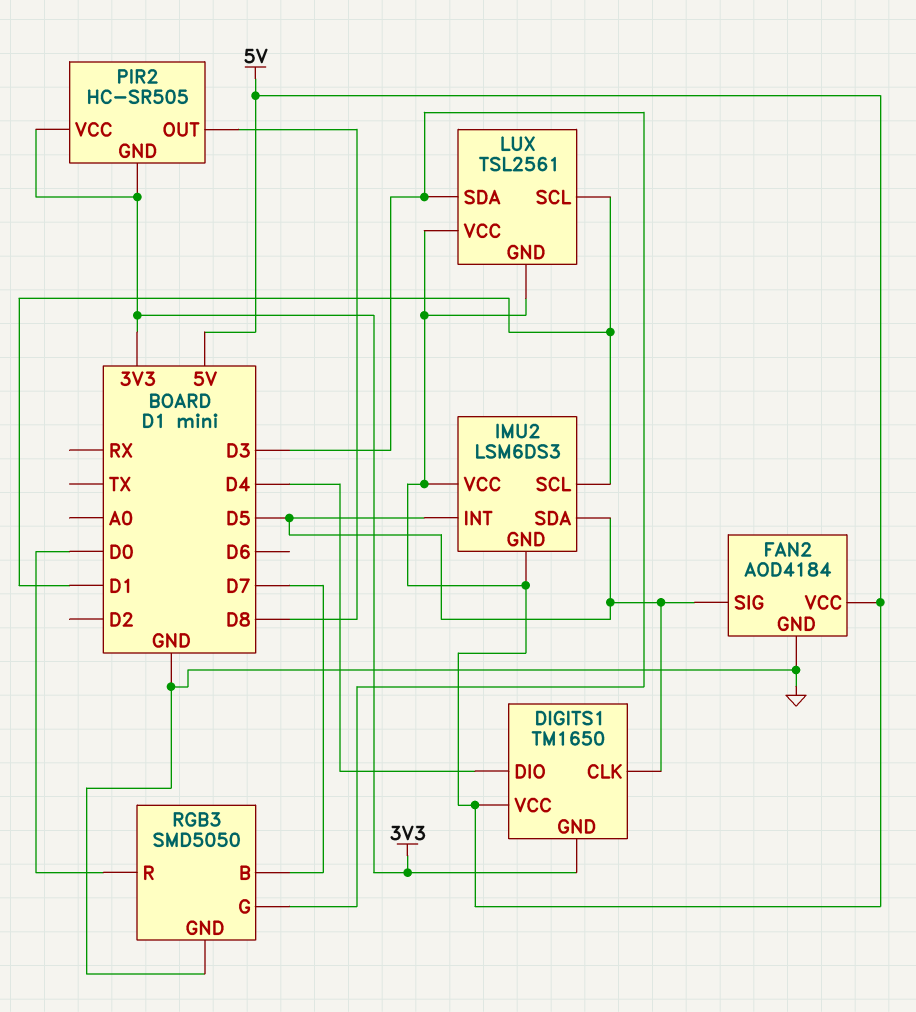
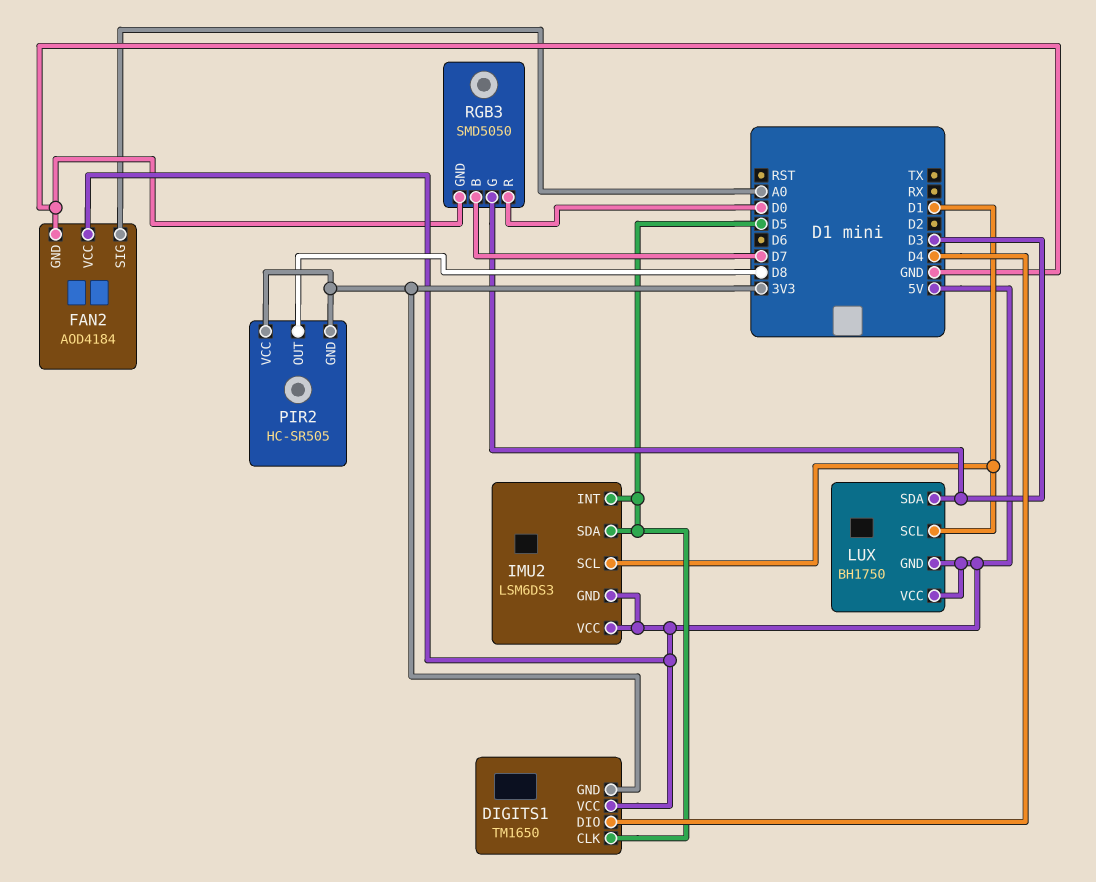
FAN2 pin SIG: D5 -> A0
LUX: TSL2561 -> BH1750

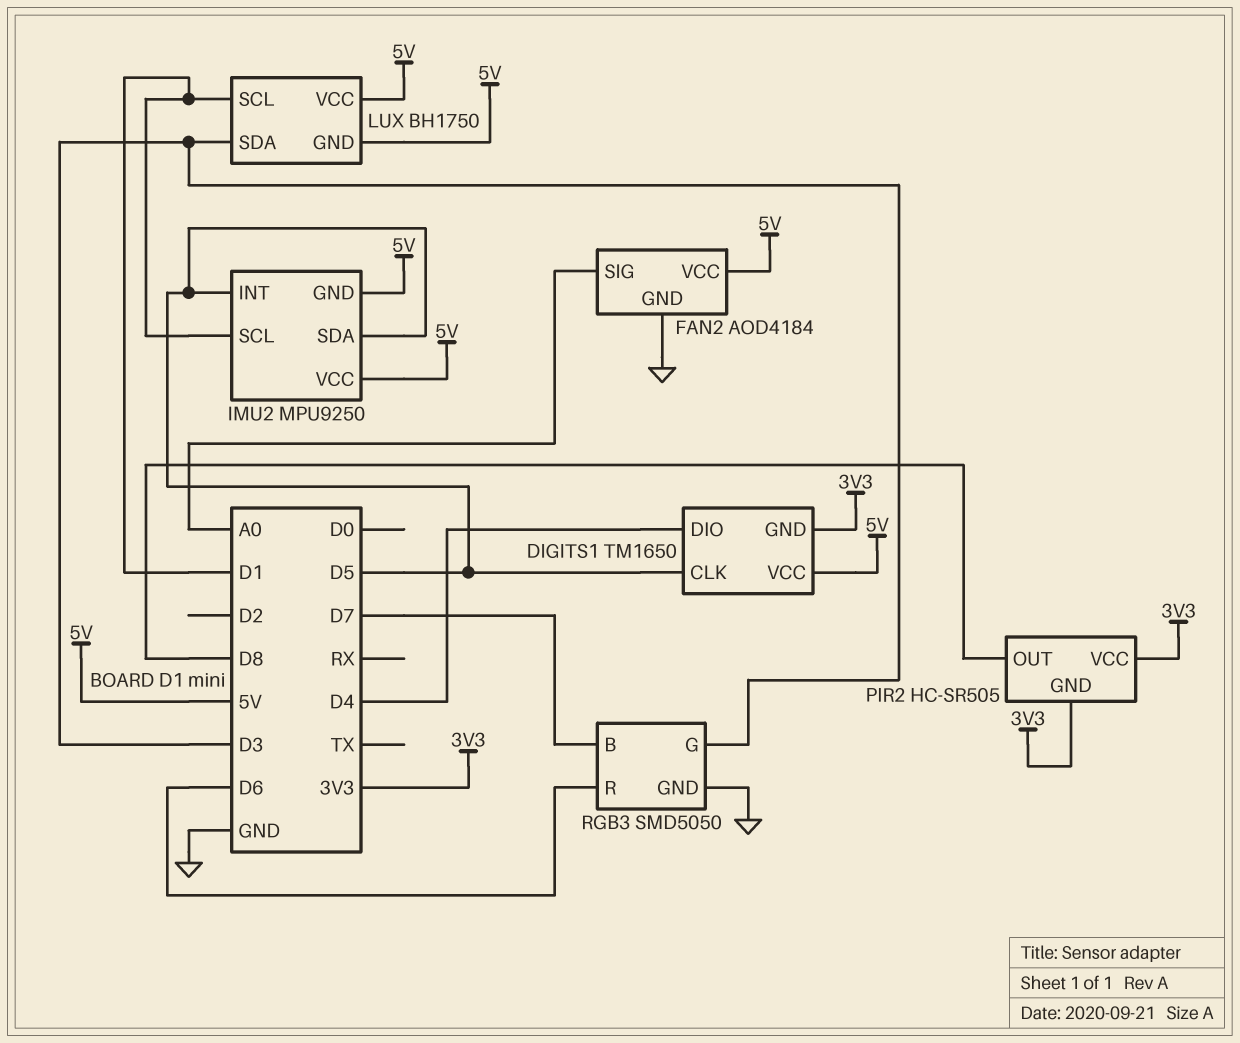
IMU2: LSM6DS3 -> MPU9250
RGB3 pin R: D0 -> D6

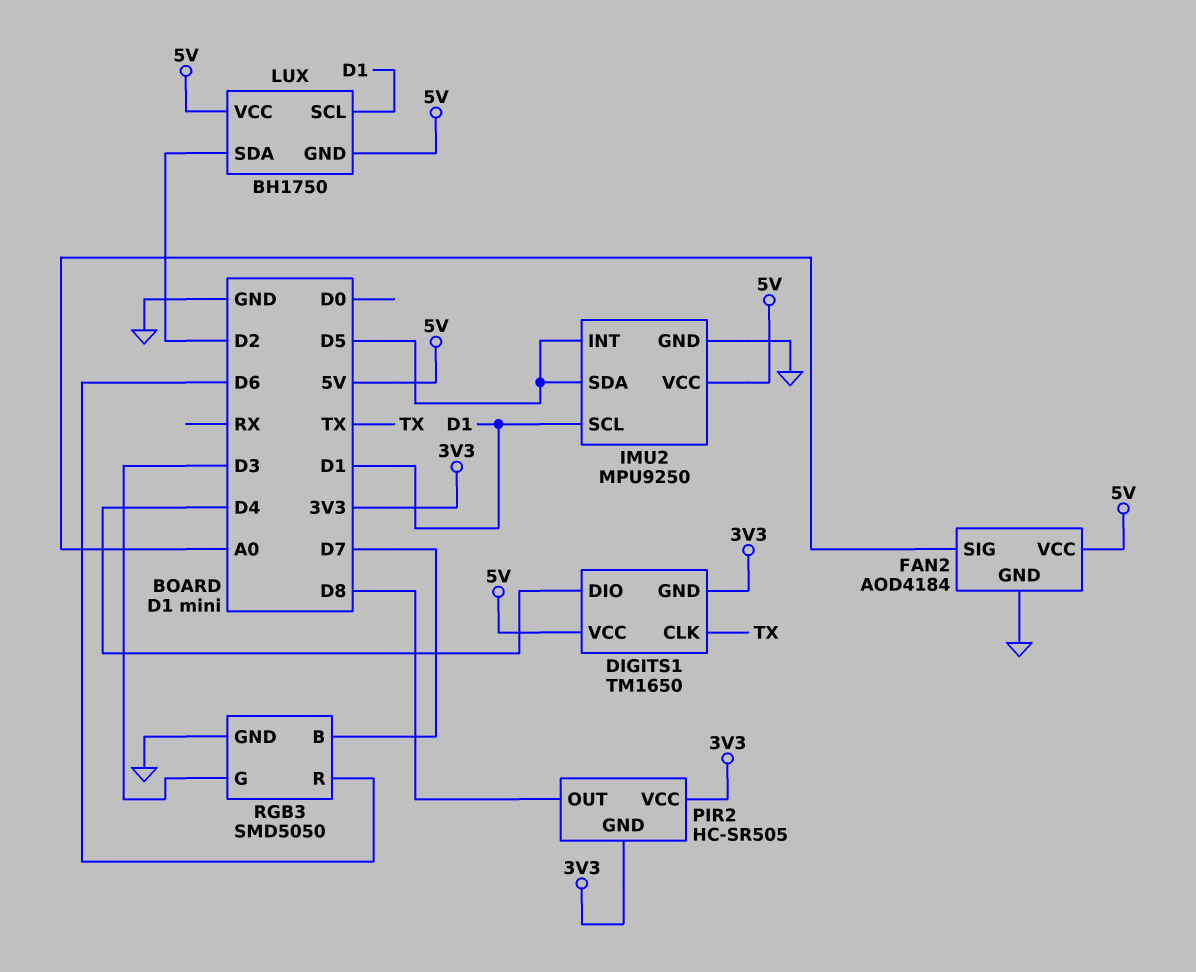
DIGITS1 pin CLK: D5 -> TX
IMU2 pin GND: 5V -> GND
LUX pin SDA: D3 -> D2

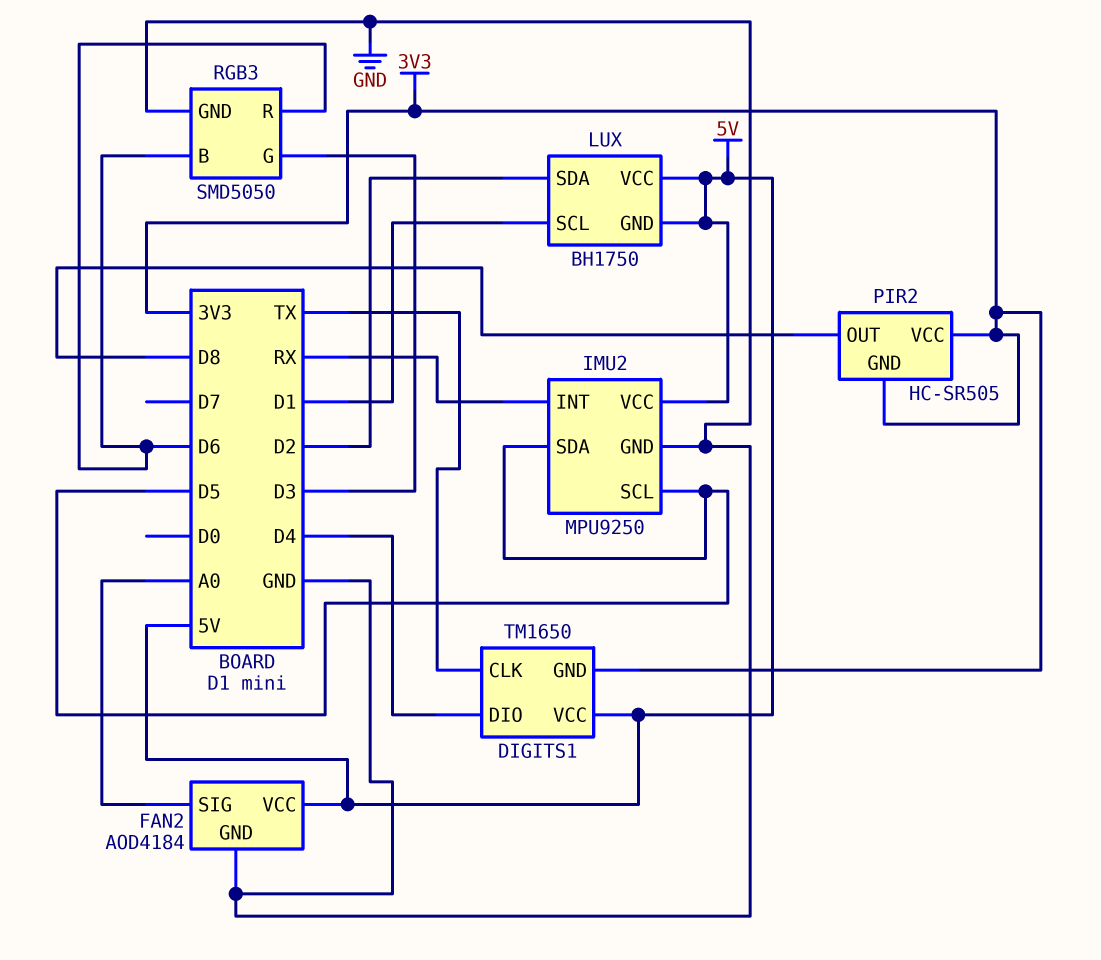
IMU2 pin INT: D5 -> RX
IMU2 pin SCL: D1 -> D5
RGB3 pin B: D7 -> D6

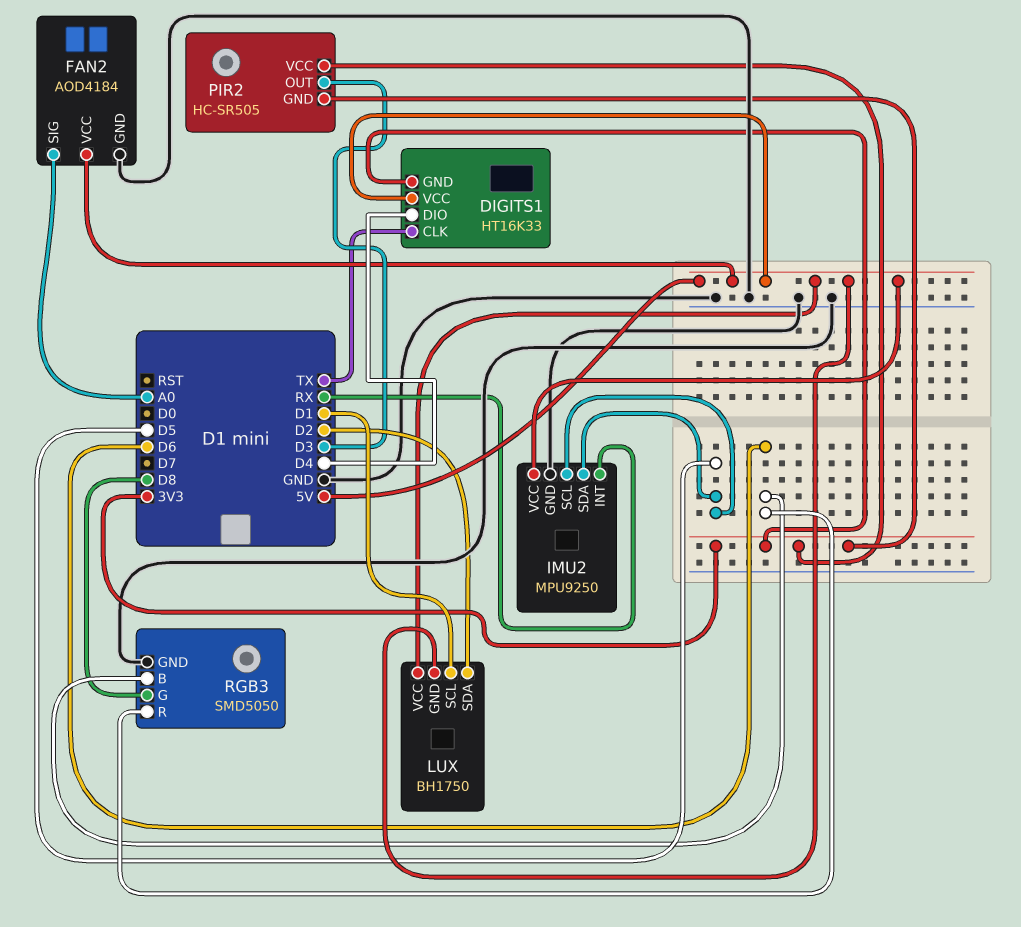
DIGITS1: TM1650 -> HT16K33
PIR2 pin OUT: D8 -> D3
RGB3 pin G: D3 -> D8

